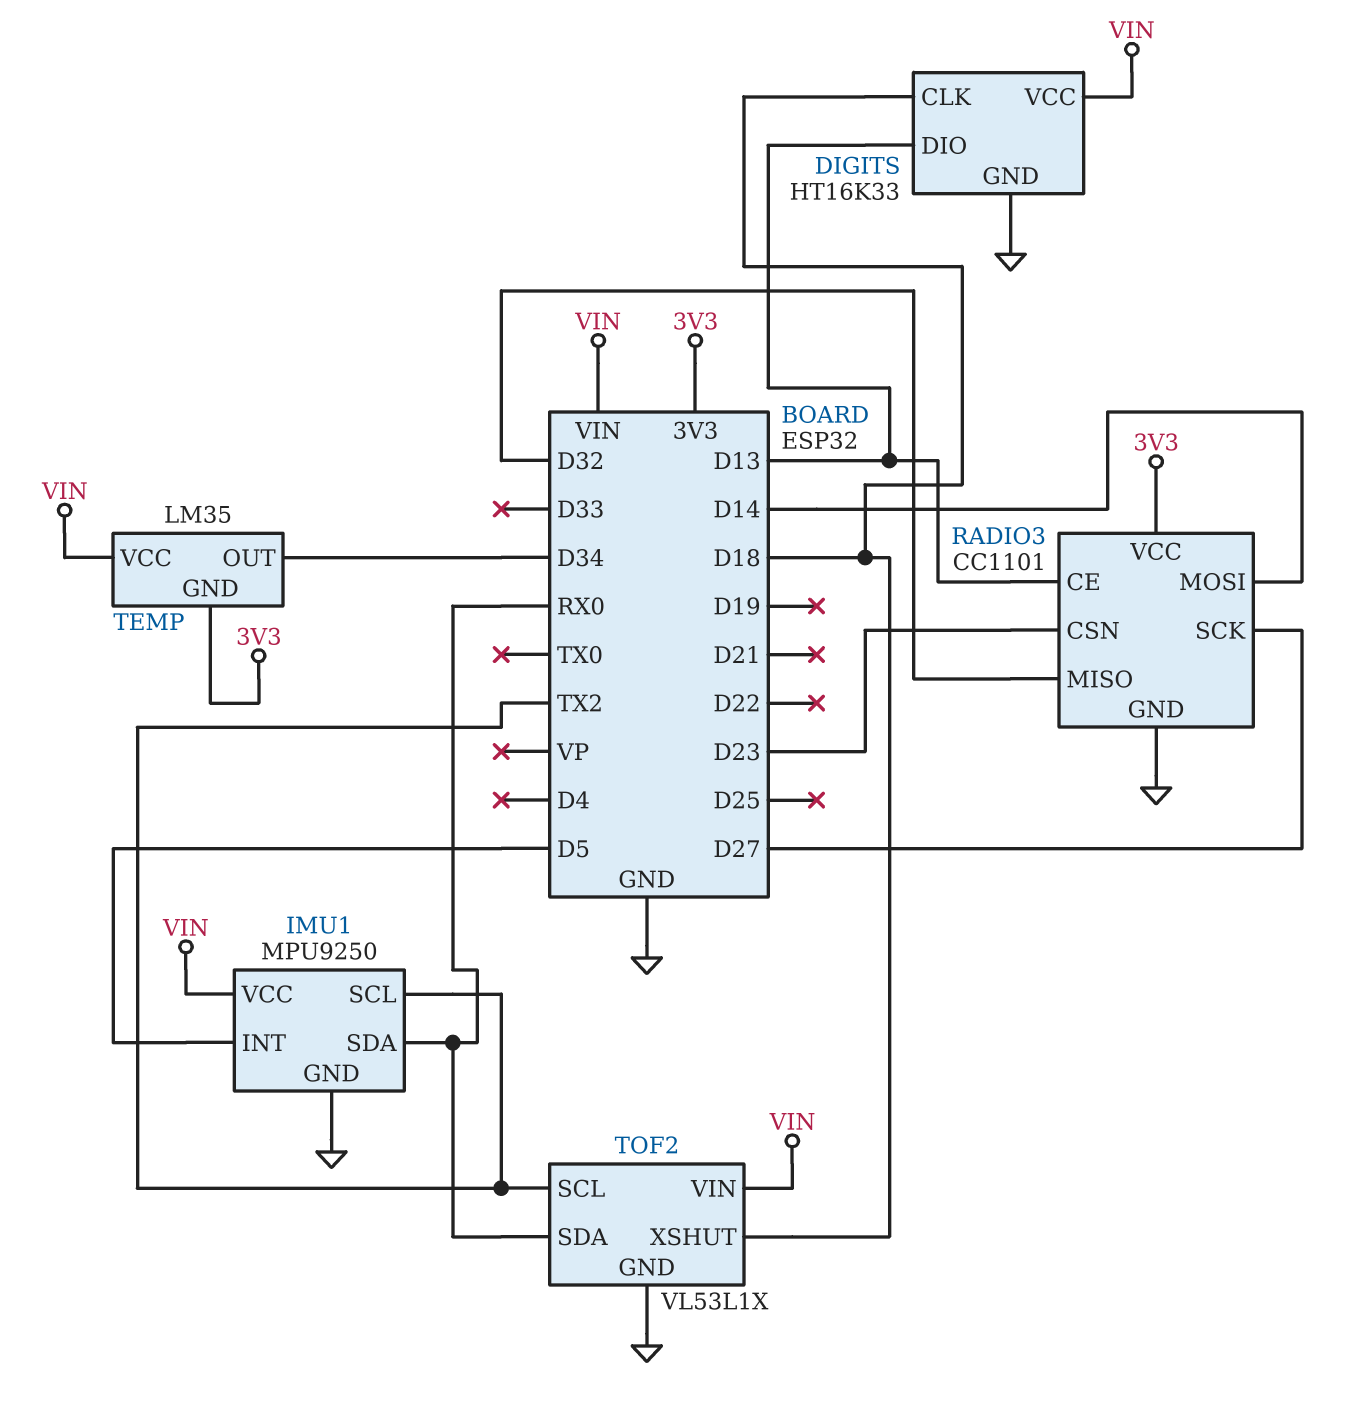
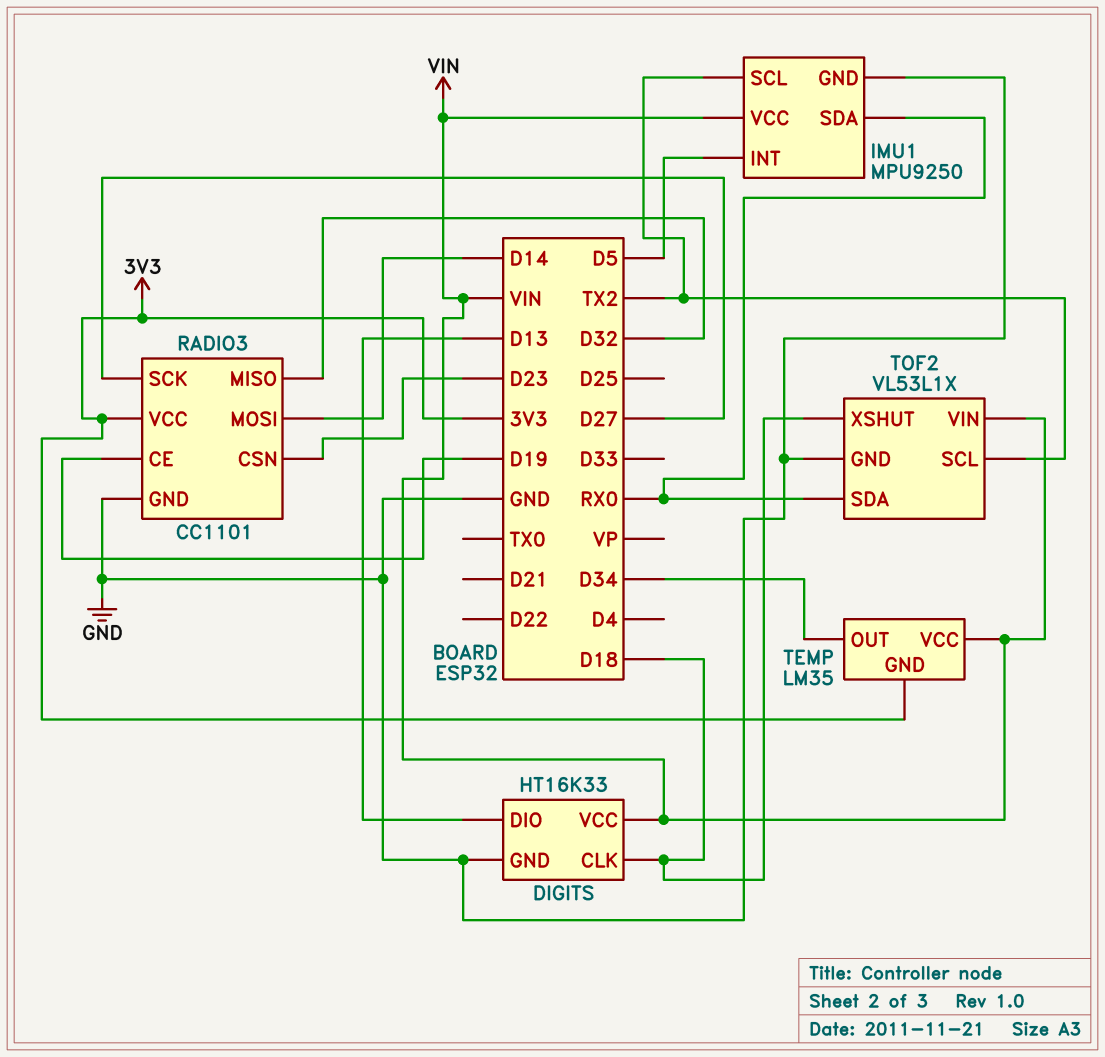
RADIO3 pin CE: D13 -> D19

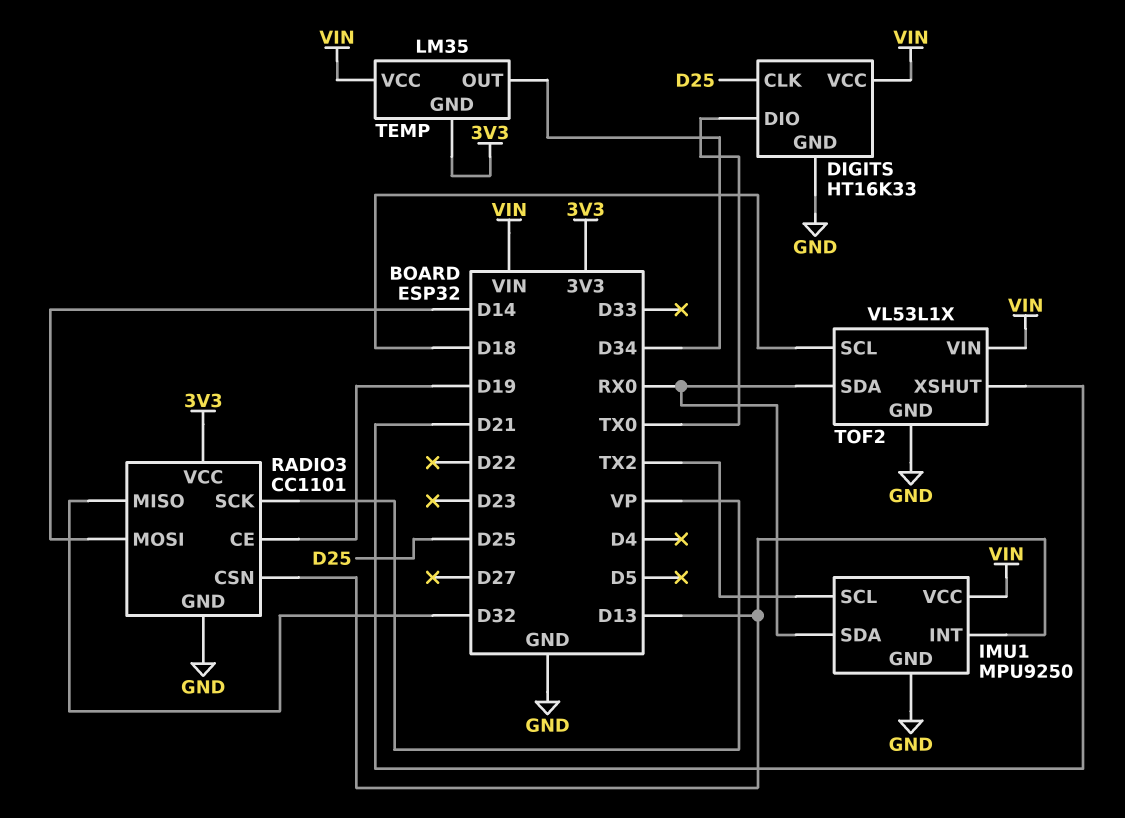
DIGITS pin CLK: D18 -> D25
DIGITS pin DIO: D13 -> TX0
IMU1 pin INT: D5 -> D13
RADIO3 pin CSN: D23 -> D13
RADIO3 pin SCK: D27 -> VP
TOF2 pin SCL: TX2 -> D18
TOF2 pin XSHUT: D18 -> D21

